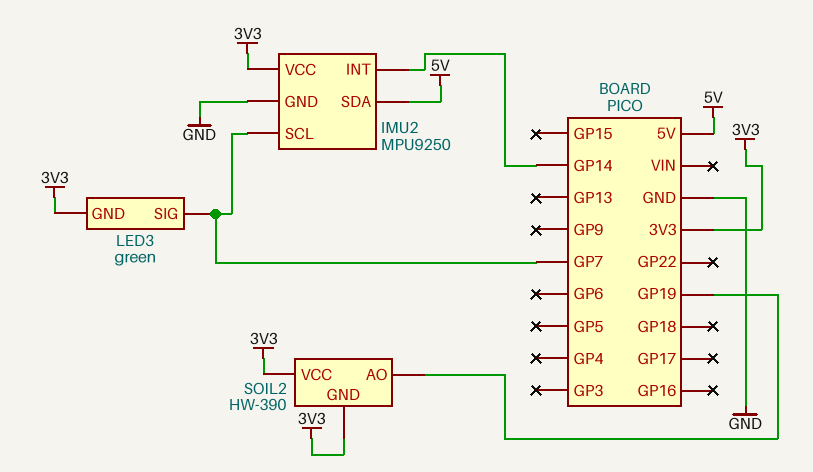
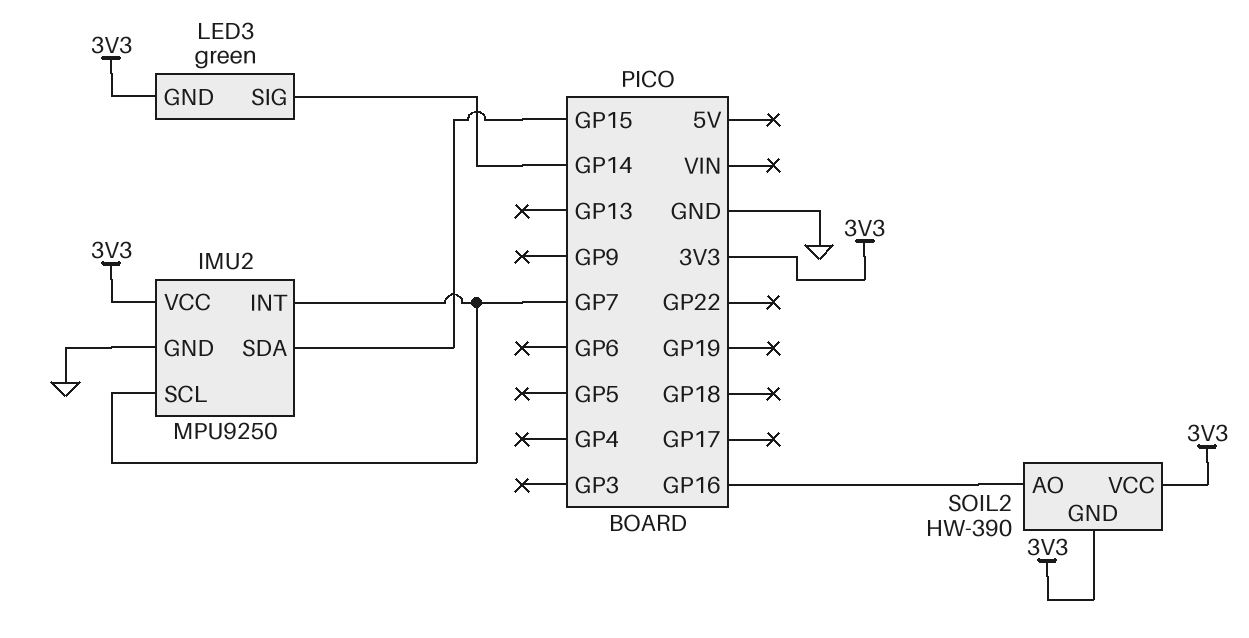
IMU2 pin INT: GP14 -> GP7
IMU2 pin SDA: 5V -> GP15
LED3 pin SIG: GP7 -> GP14
SOIL2 pin AO: GP19 -> GP16

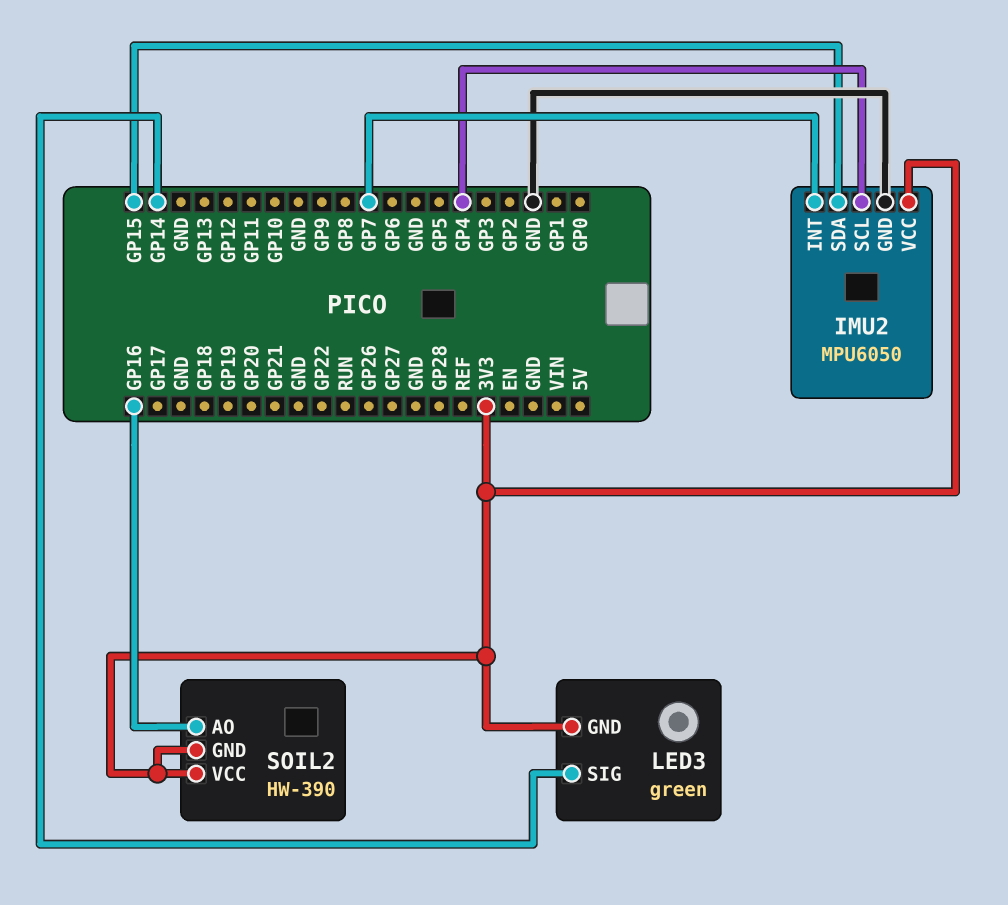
IMU2: MPU9250 -> MPU6050
IMU2 pin SCL: GP7 -> GP4

